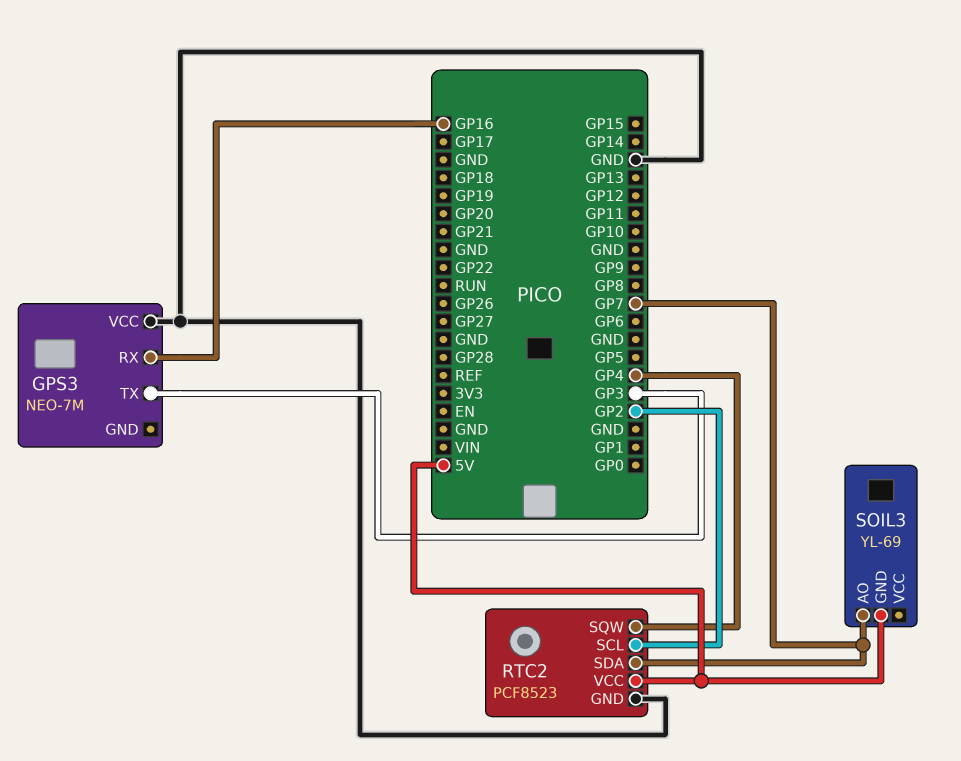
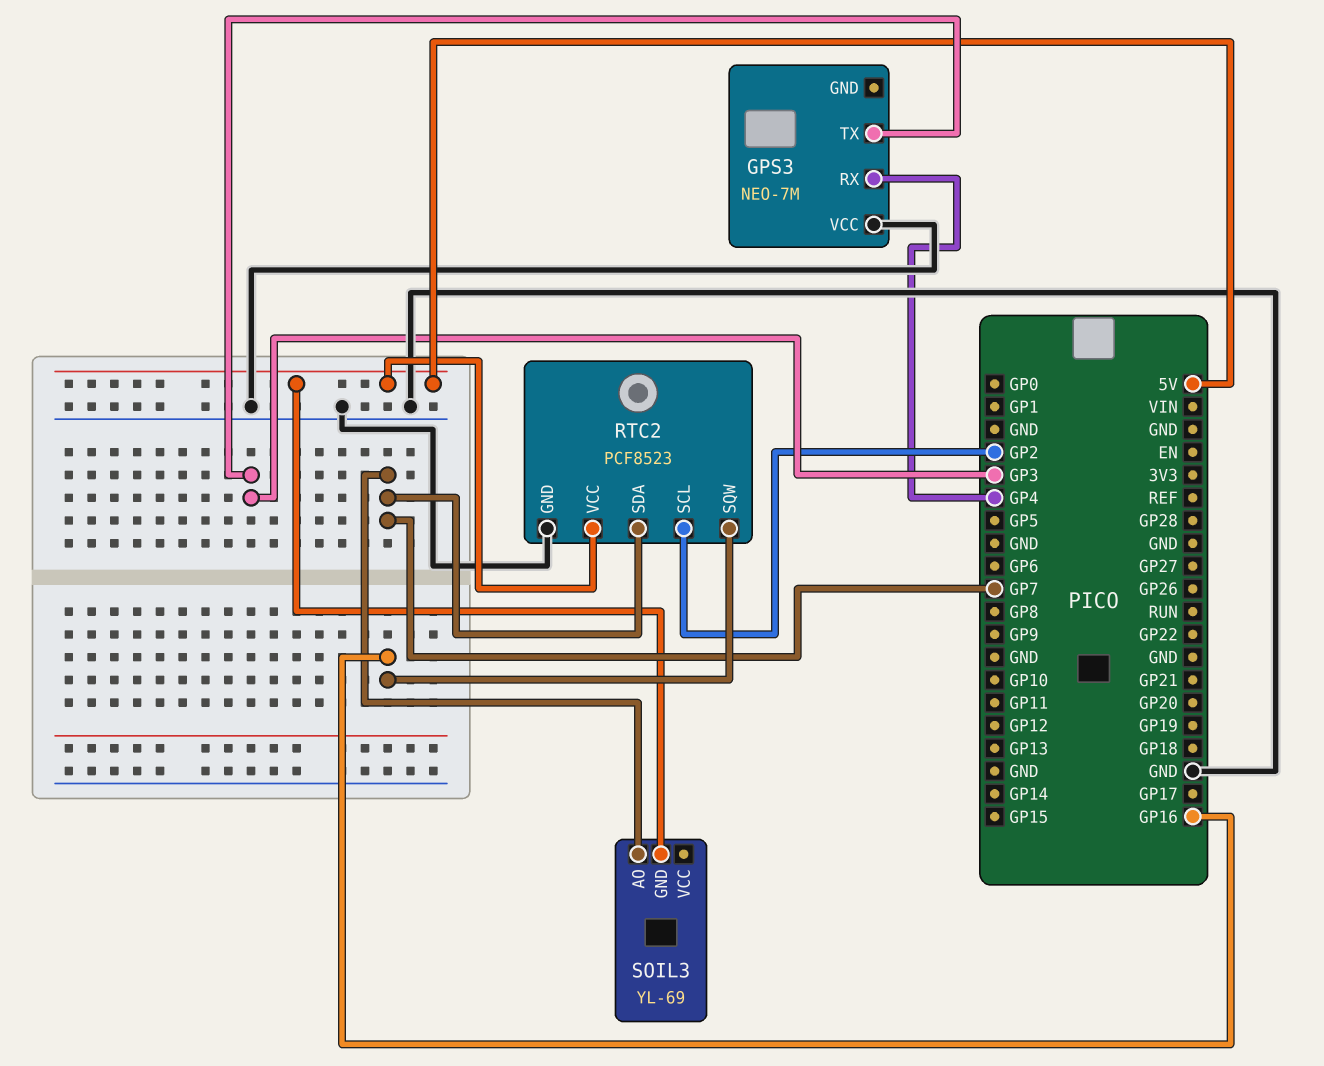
GPS3 pin RX: GP16 -> GP4
RTC2 pin SQW: GP4 -> GP16

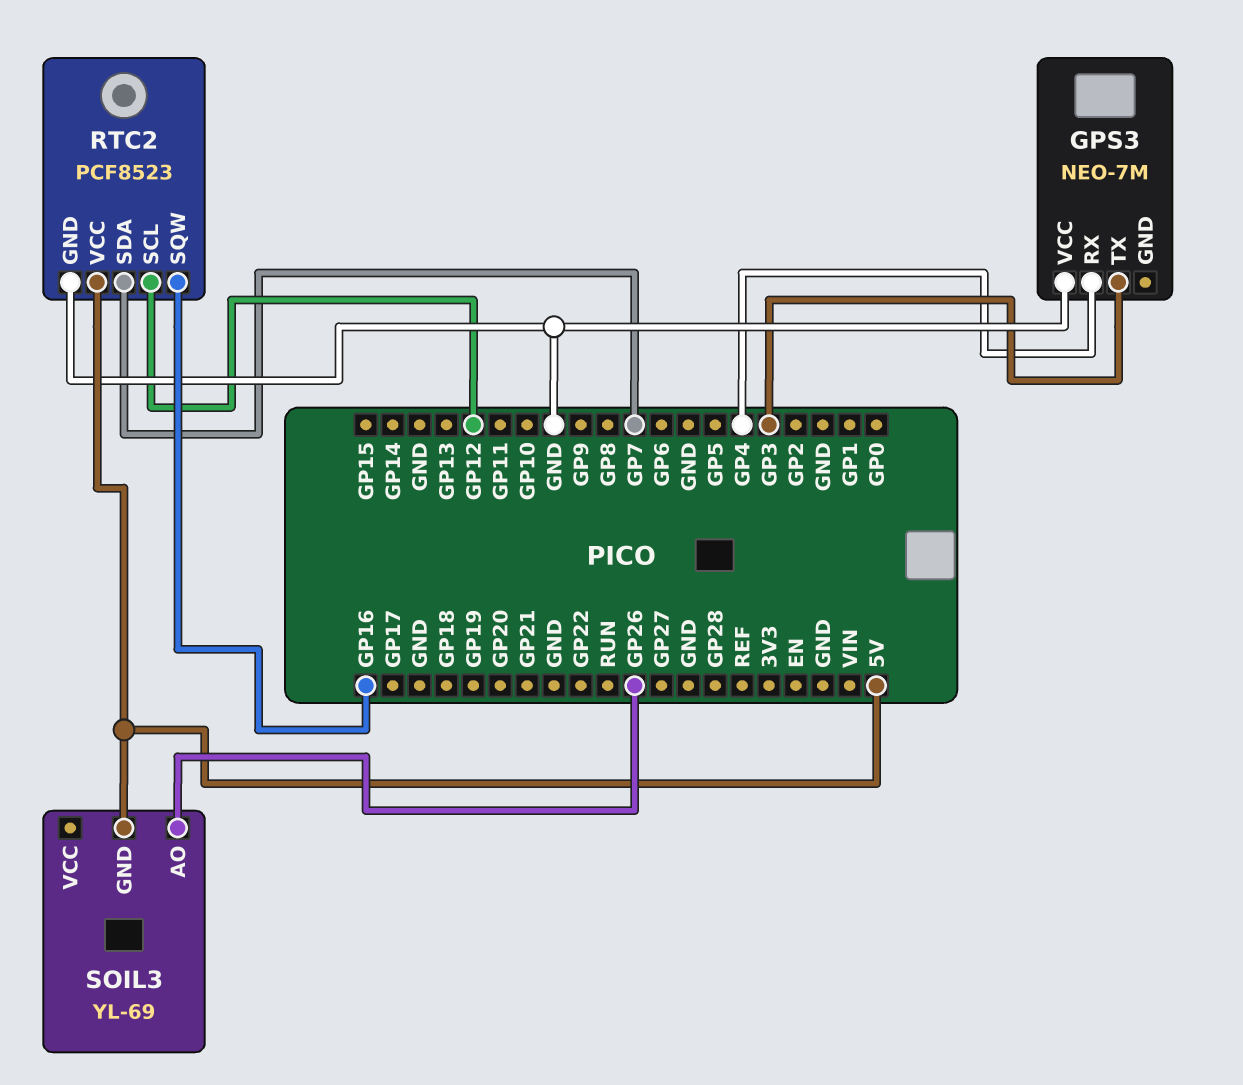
RTC2 pin SCL: GP2 -> GP12
SOIL3 pin AO: GP7 -> GP26

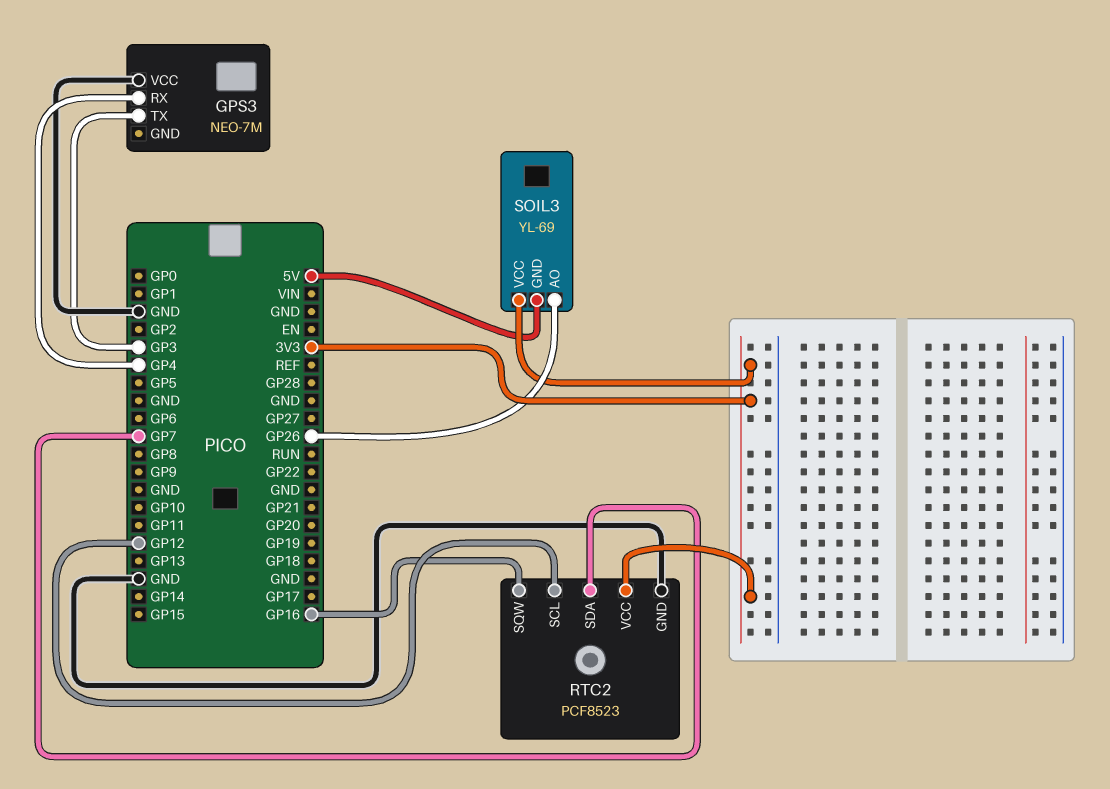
RTC2 pin VCC: 5V -> 3V3
SOIL3 pin VCC: none -> 3V3

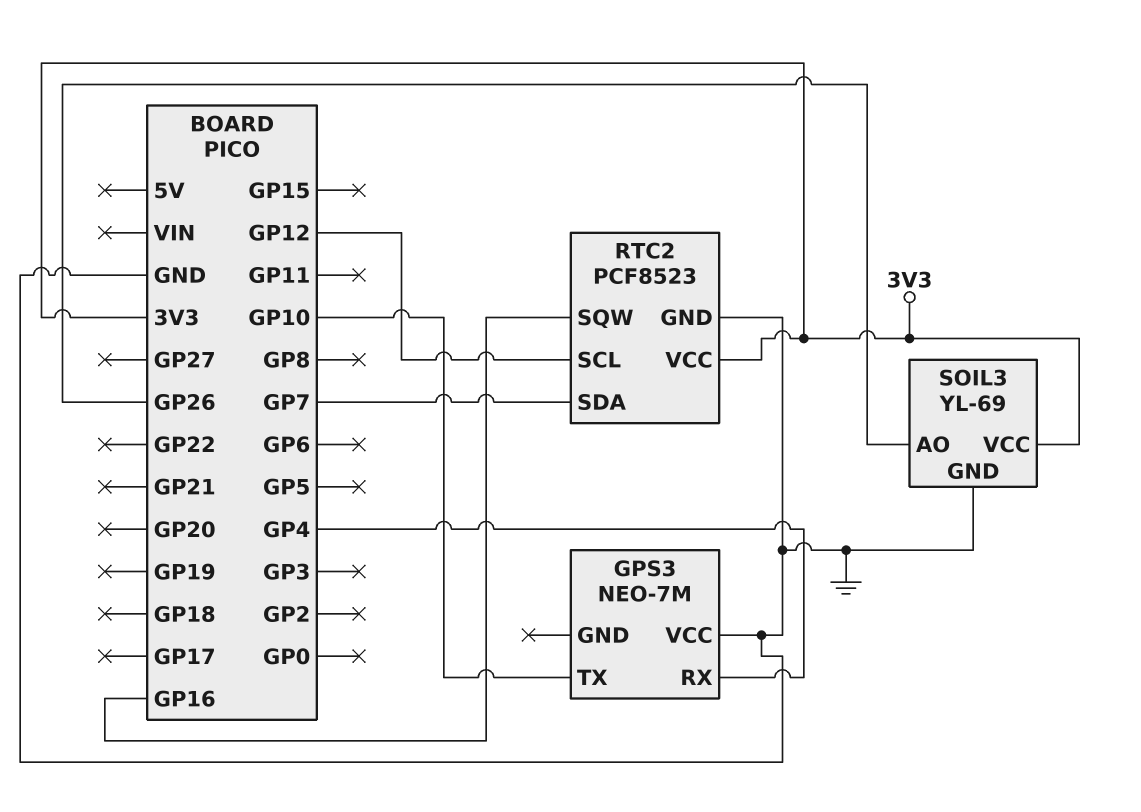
GPS3 pin TX: GP3 -> GP10
SOIL3 pin GND: 5V -> GND

